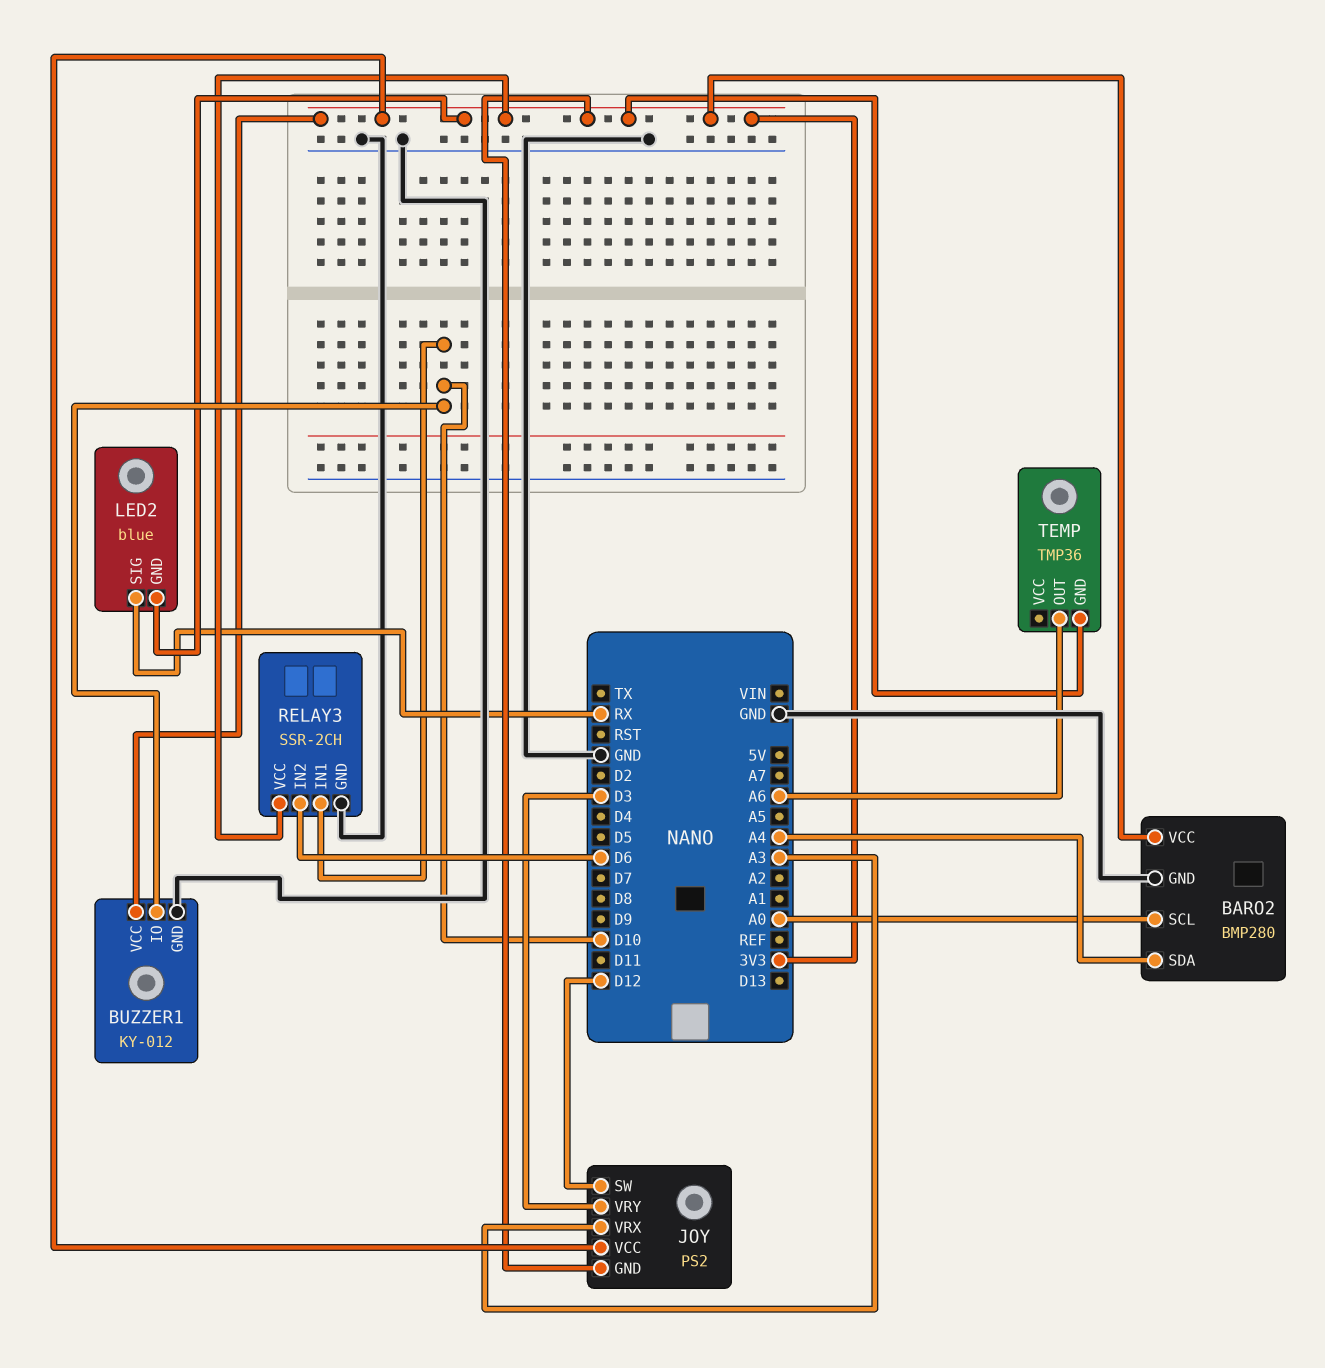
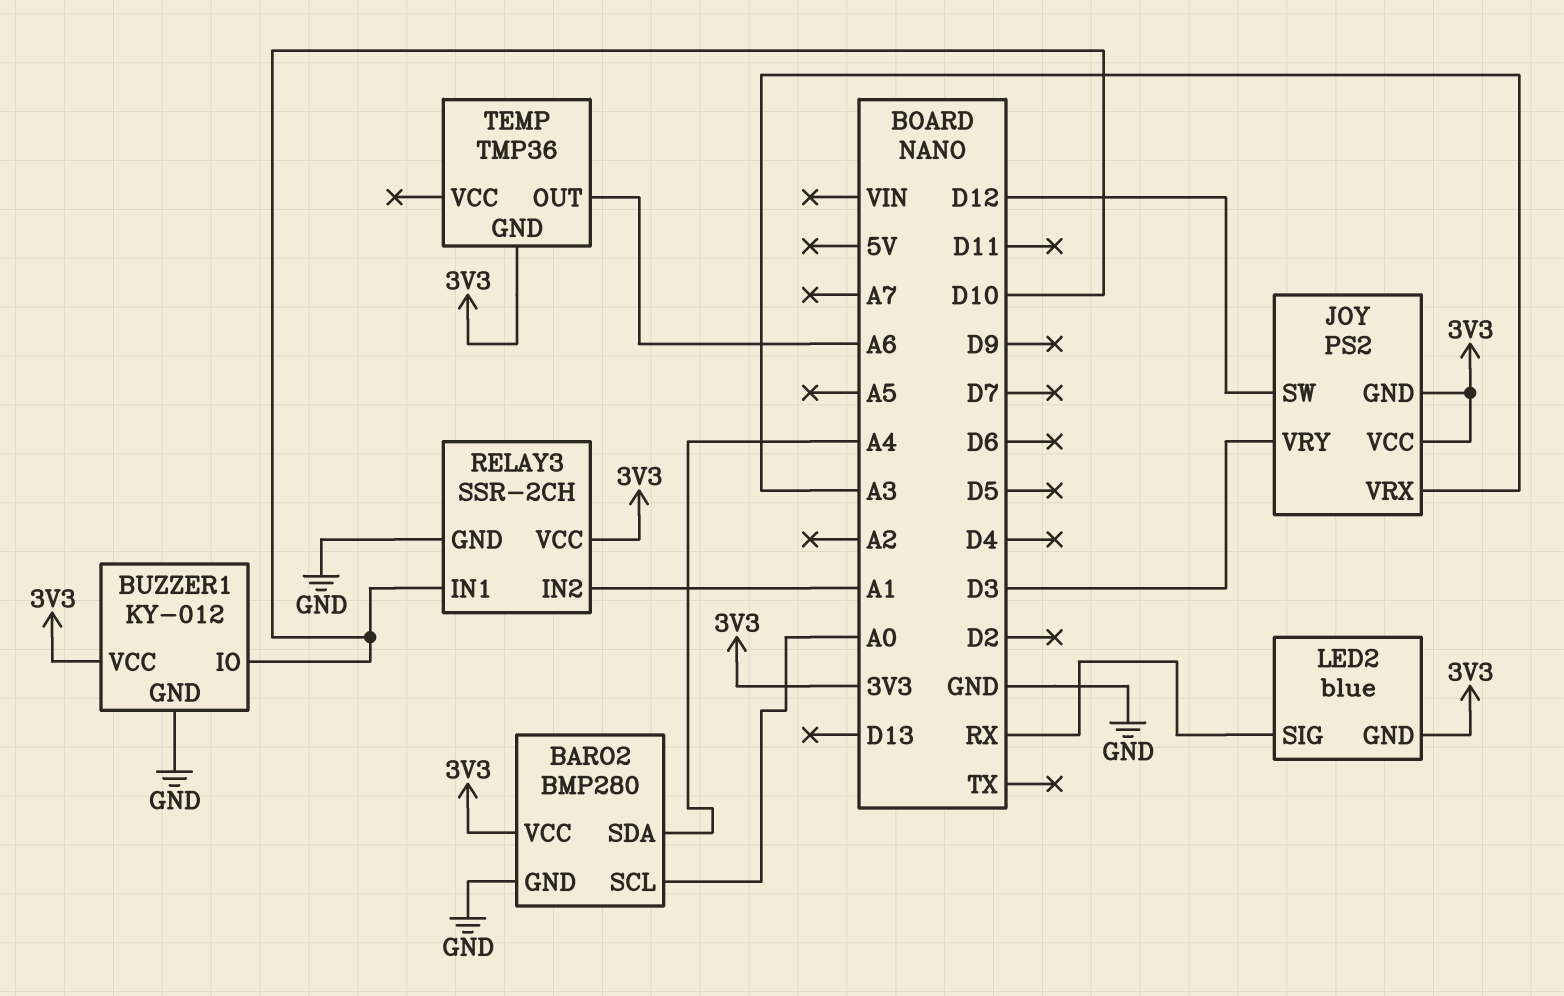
RELAY3 pin IN2: D6 -> A1

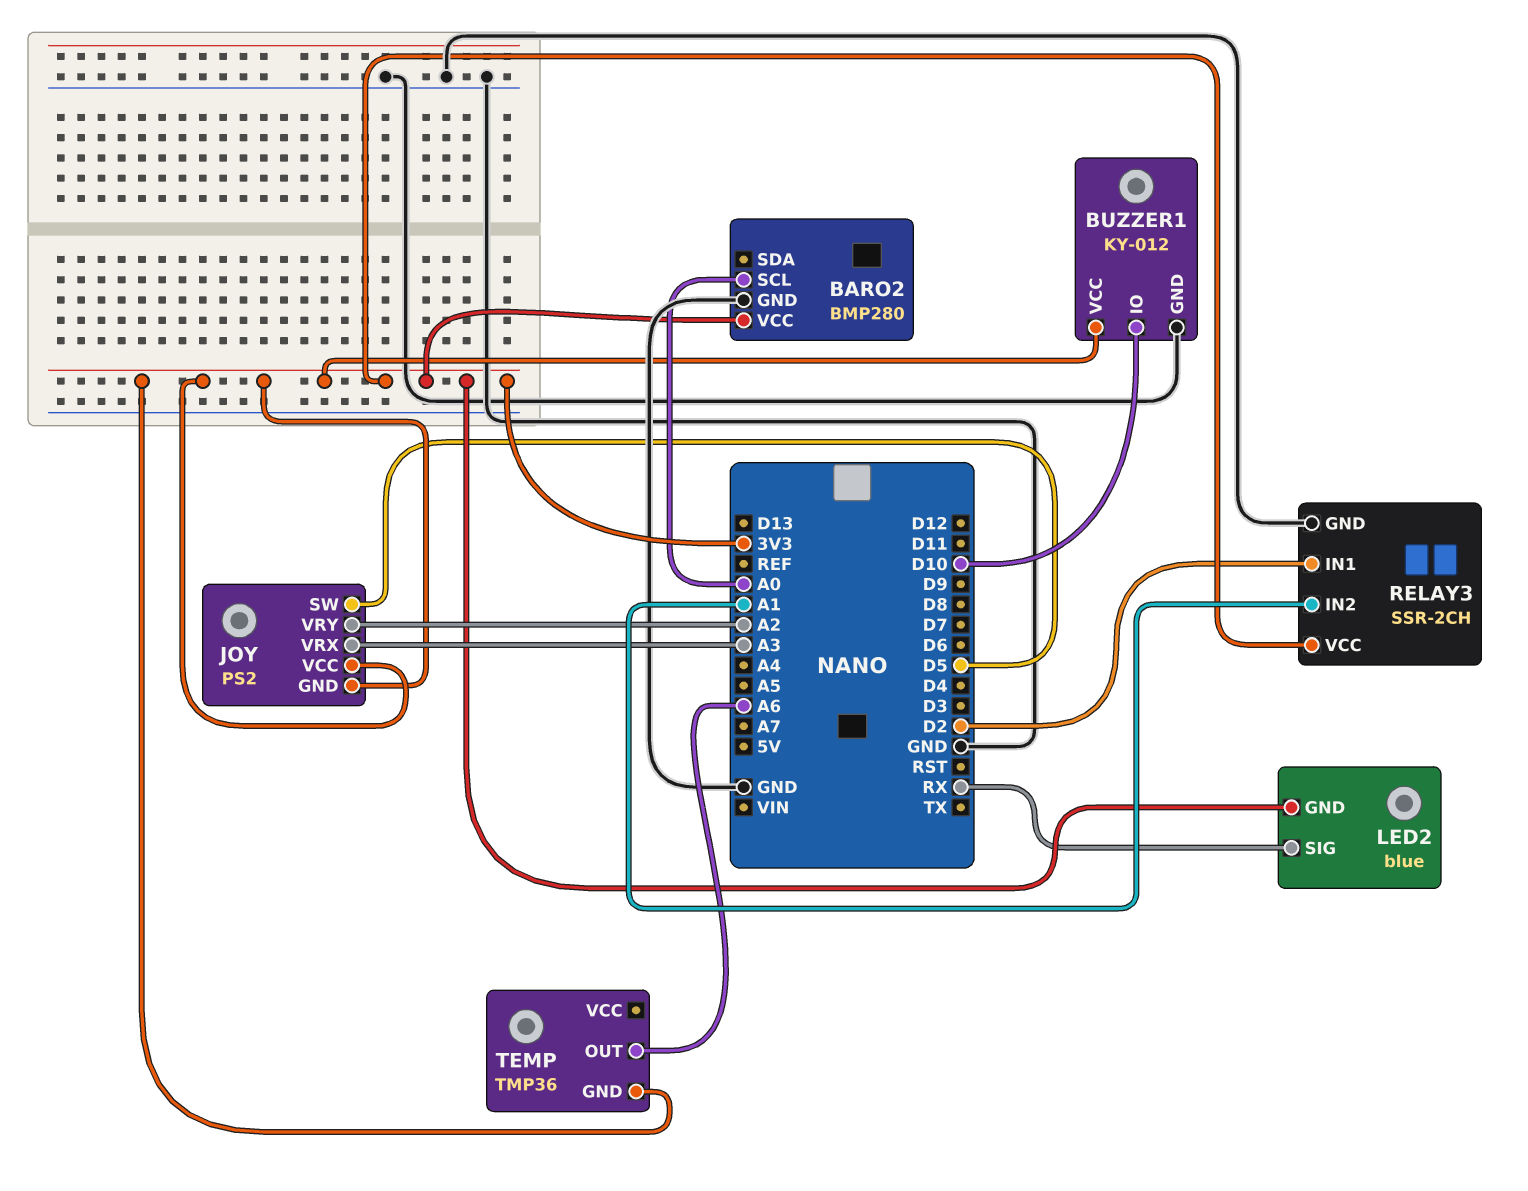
BARO2 pin SDA: A4 -> none
JOY pin SW: D12 -> D5
JOY pin VRY: D3 -> A2
RELAY3 pin IN1: D10 -> D2

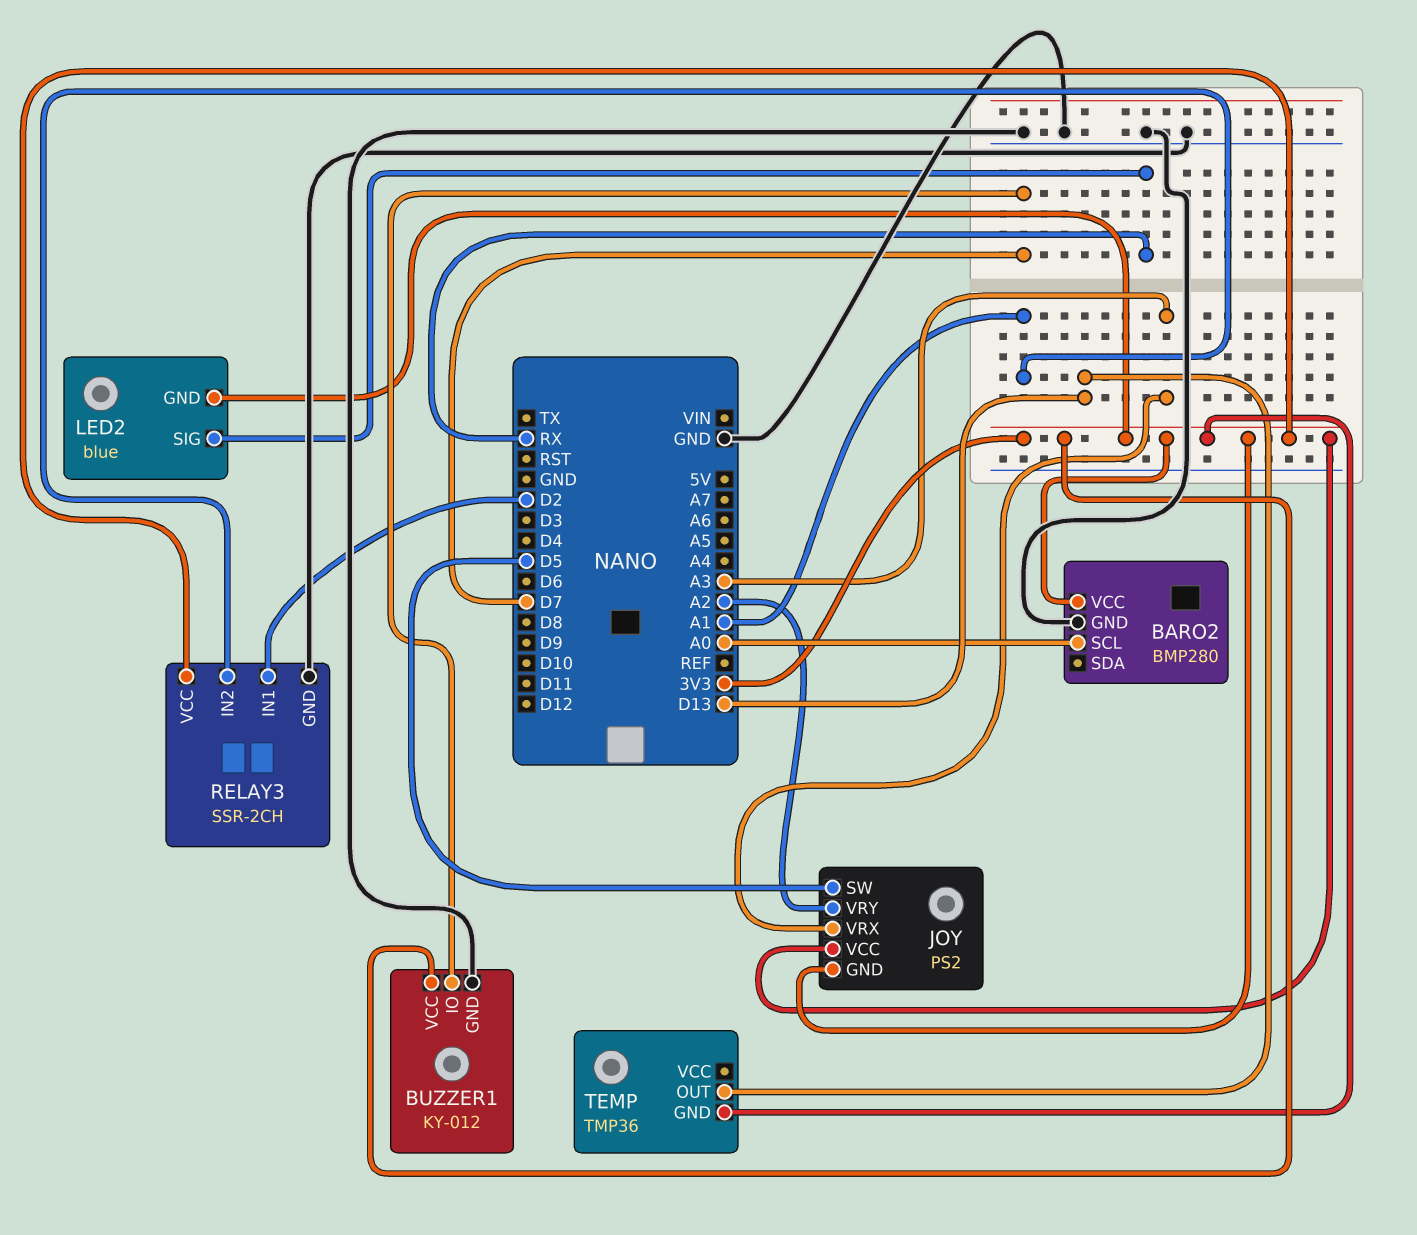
BUZZER1 pin IO: D10 -> D7
TEMP pin OUT: A6 -> D13

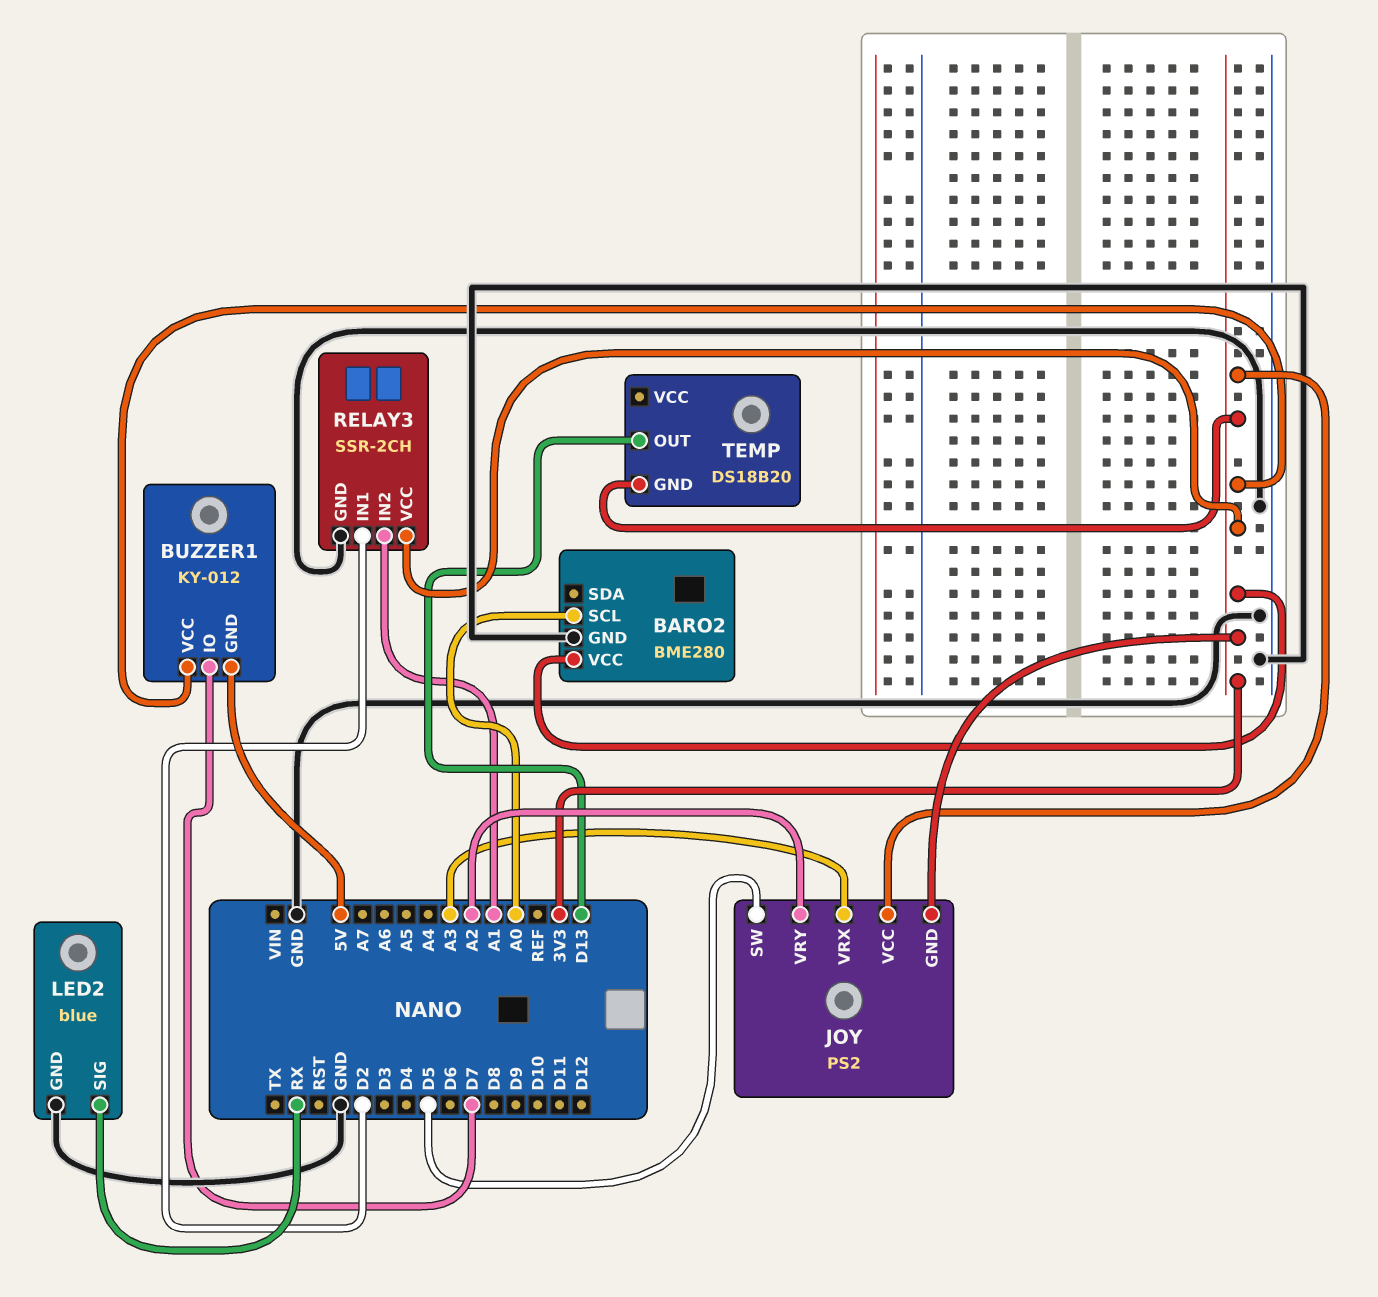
BARO2: BMP280 -> BME280
BUZZER1 pin GND: GND -> 5V
LED2 pin GND: 3V3 -> GND
TEMP: TMP36 -> DS18B20

